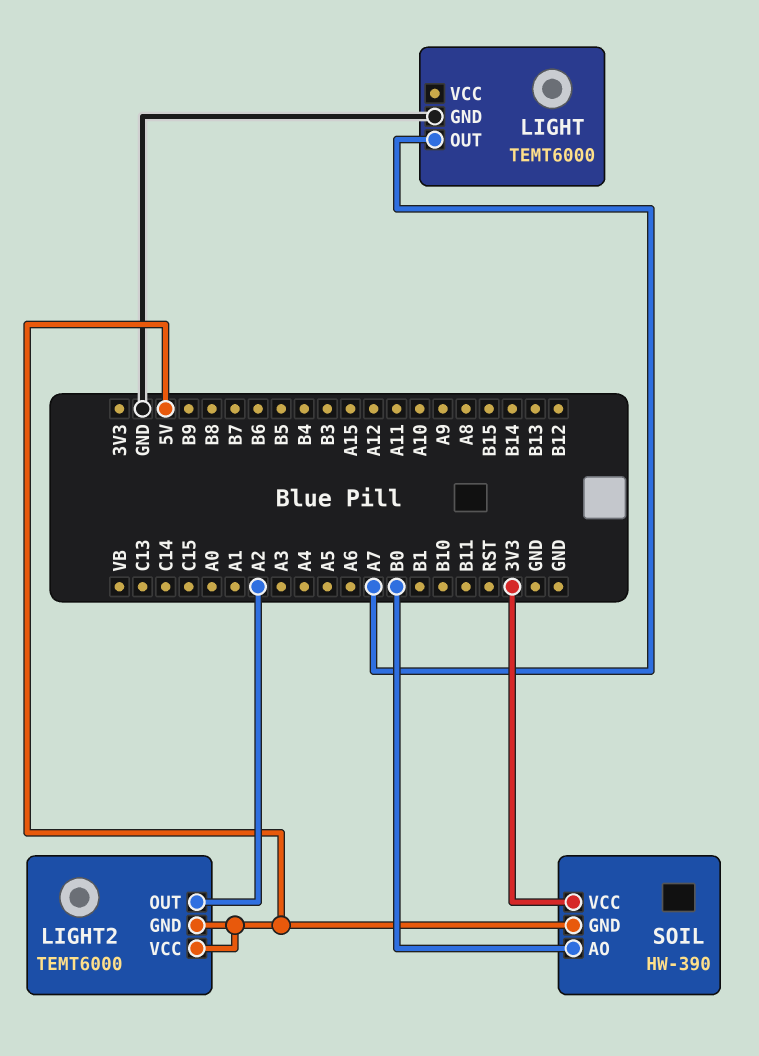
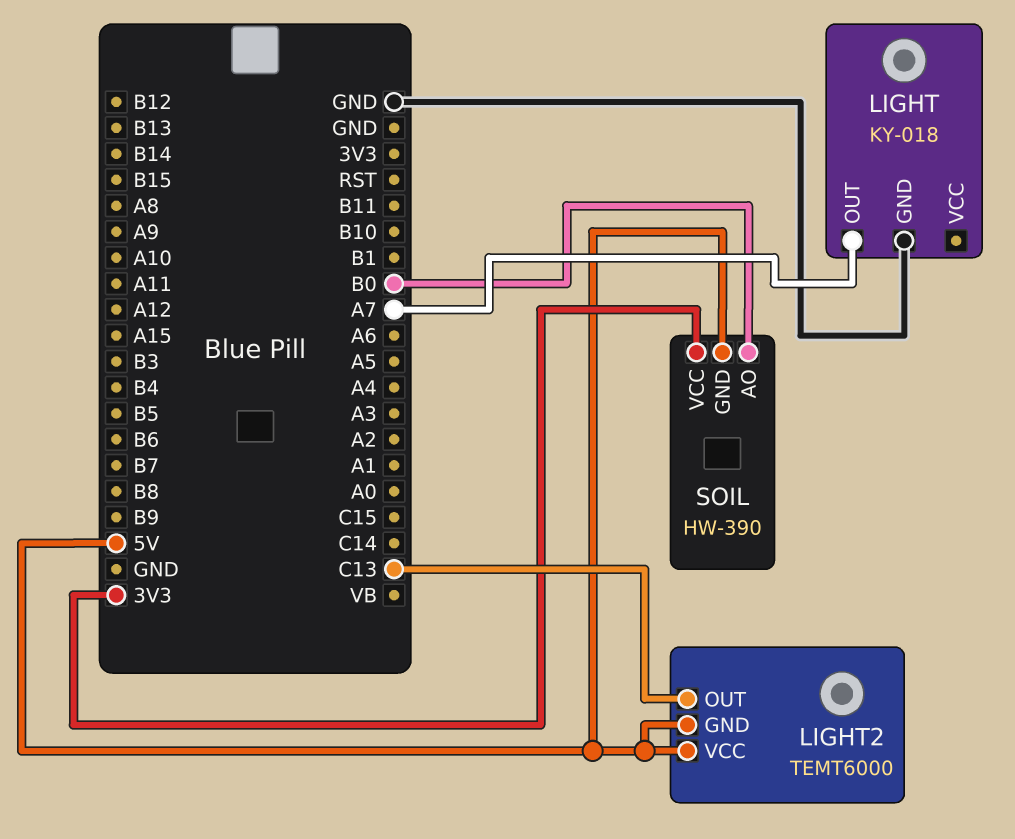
LIGHT: TEMT6000 -> KY-018
LIGHT2 pin OUT: A2 -> C13

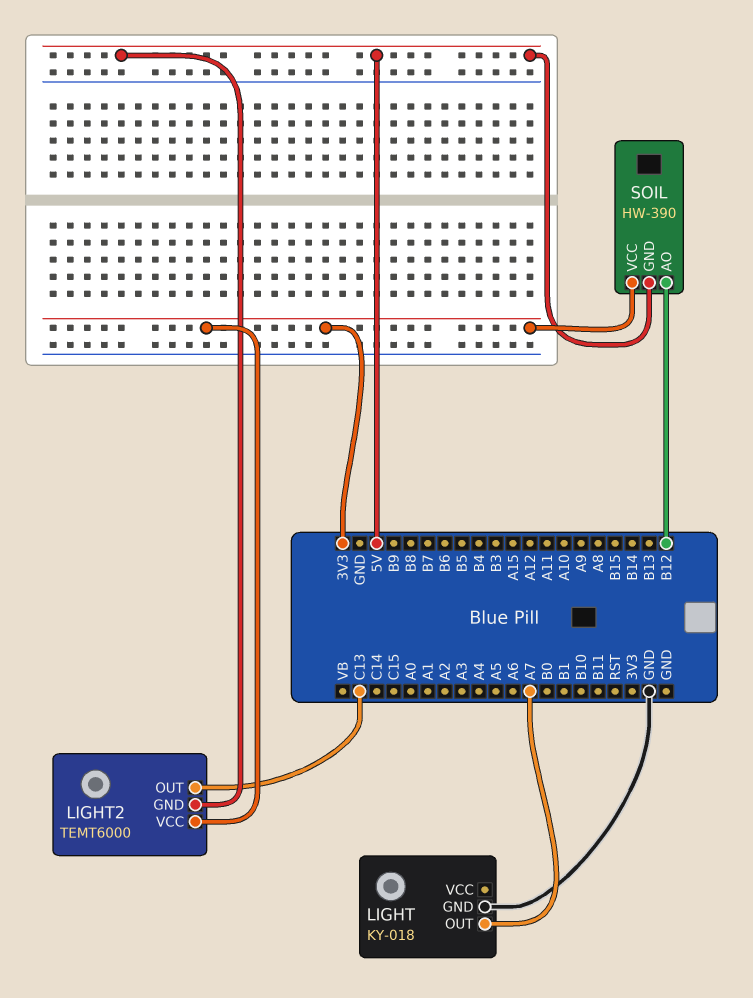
LIGHT2 pin VCC: 5V -> 3V3
SOIL pin AO: B0 -> B12

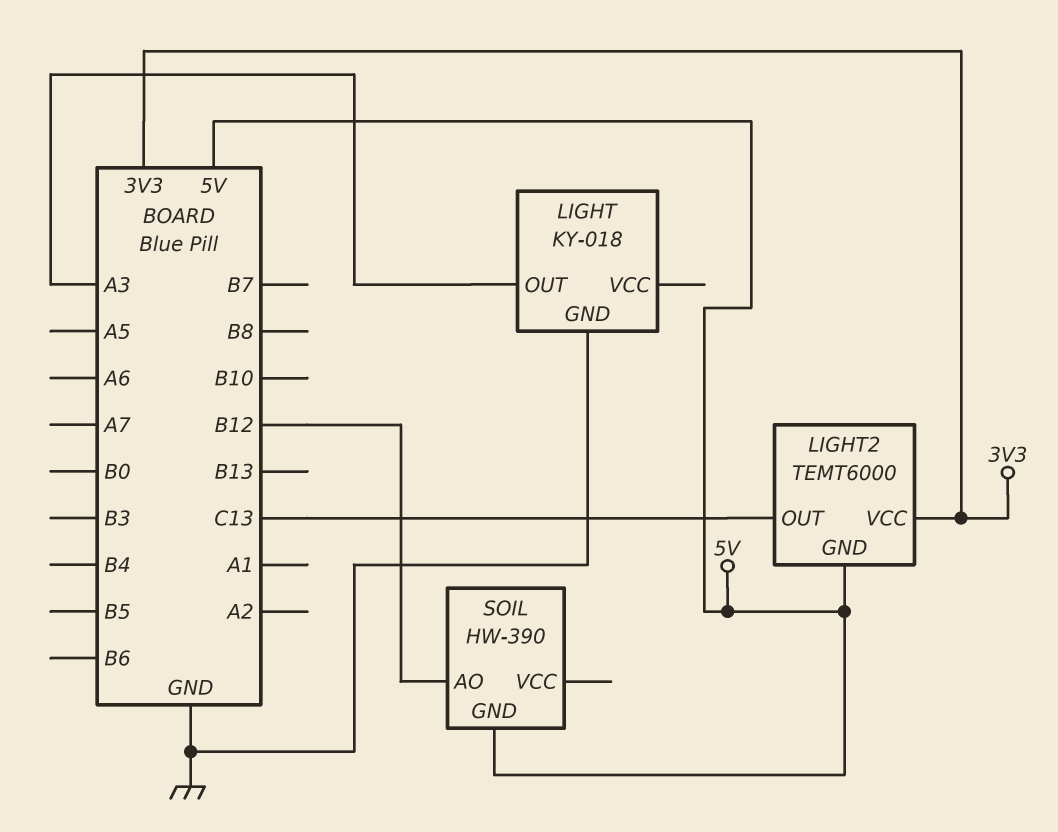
LIGHT pin OUT: A7 -> A3
SOIL pin VCC: 3V3 -> none

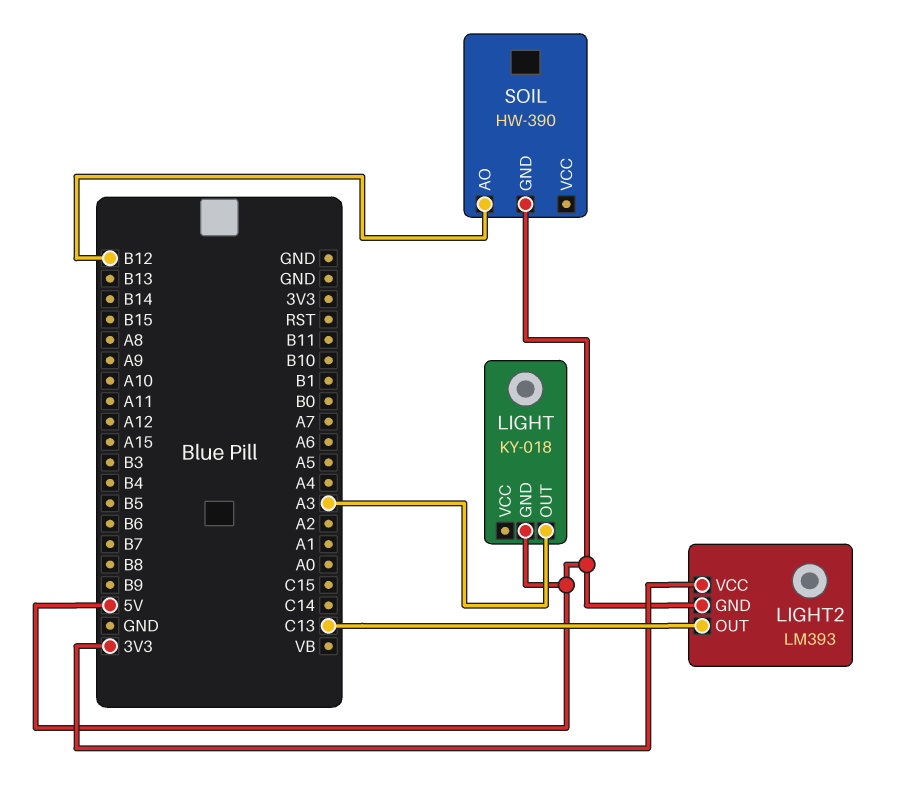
LIGHT pin GND: GND -> 5V
LIGHT2: TEMT6000 -> LM393

